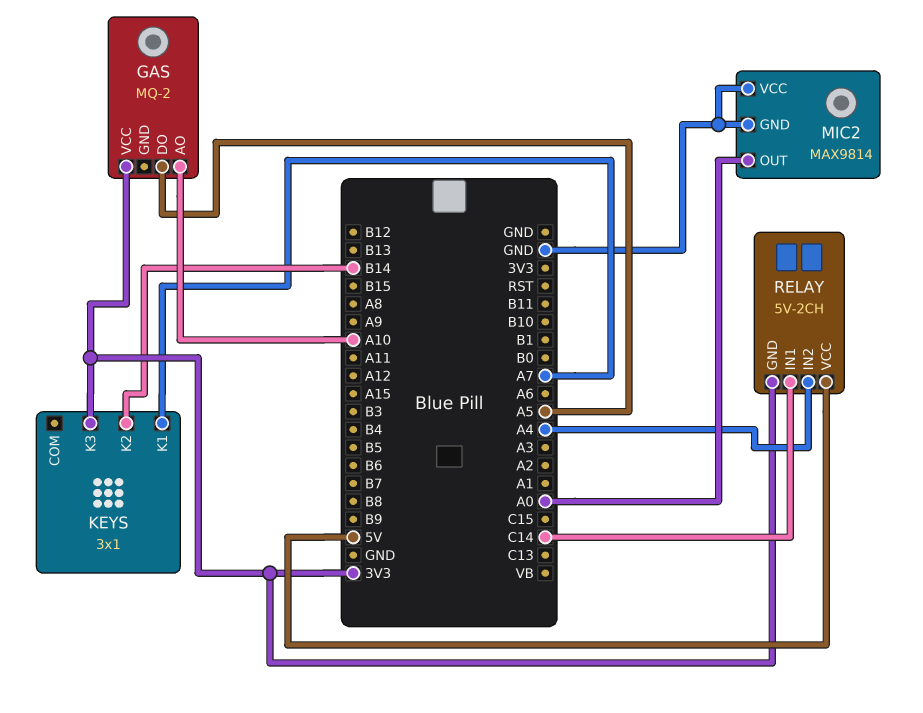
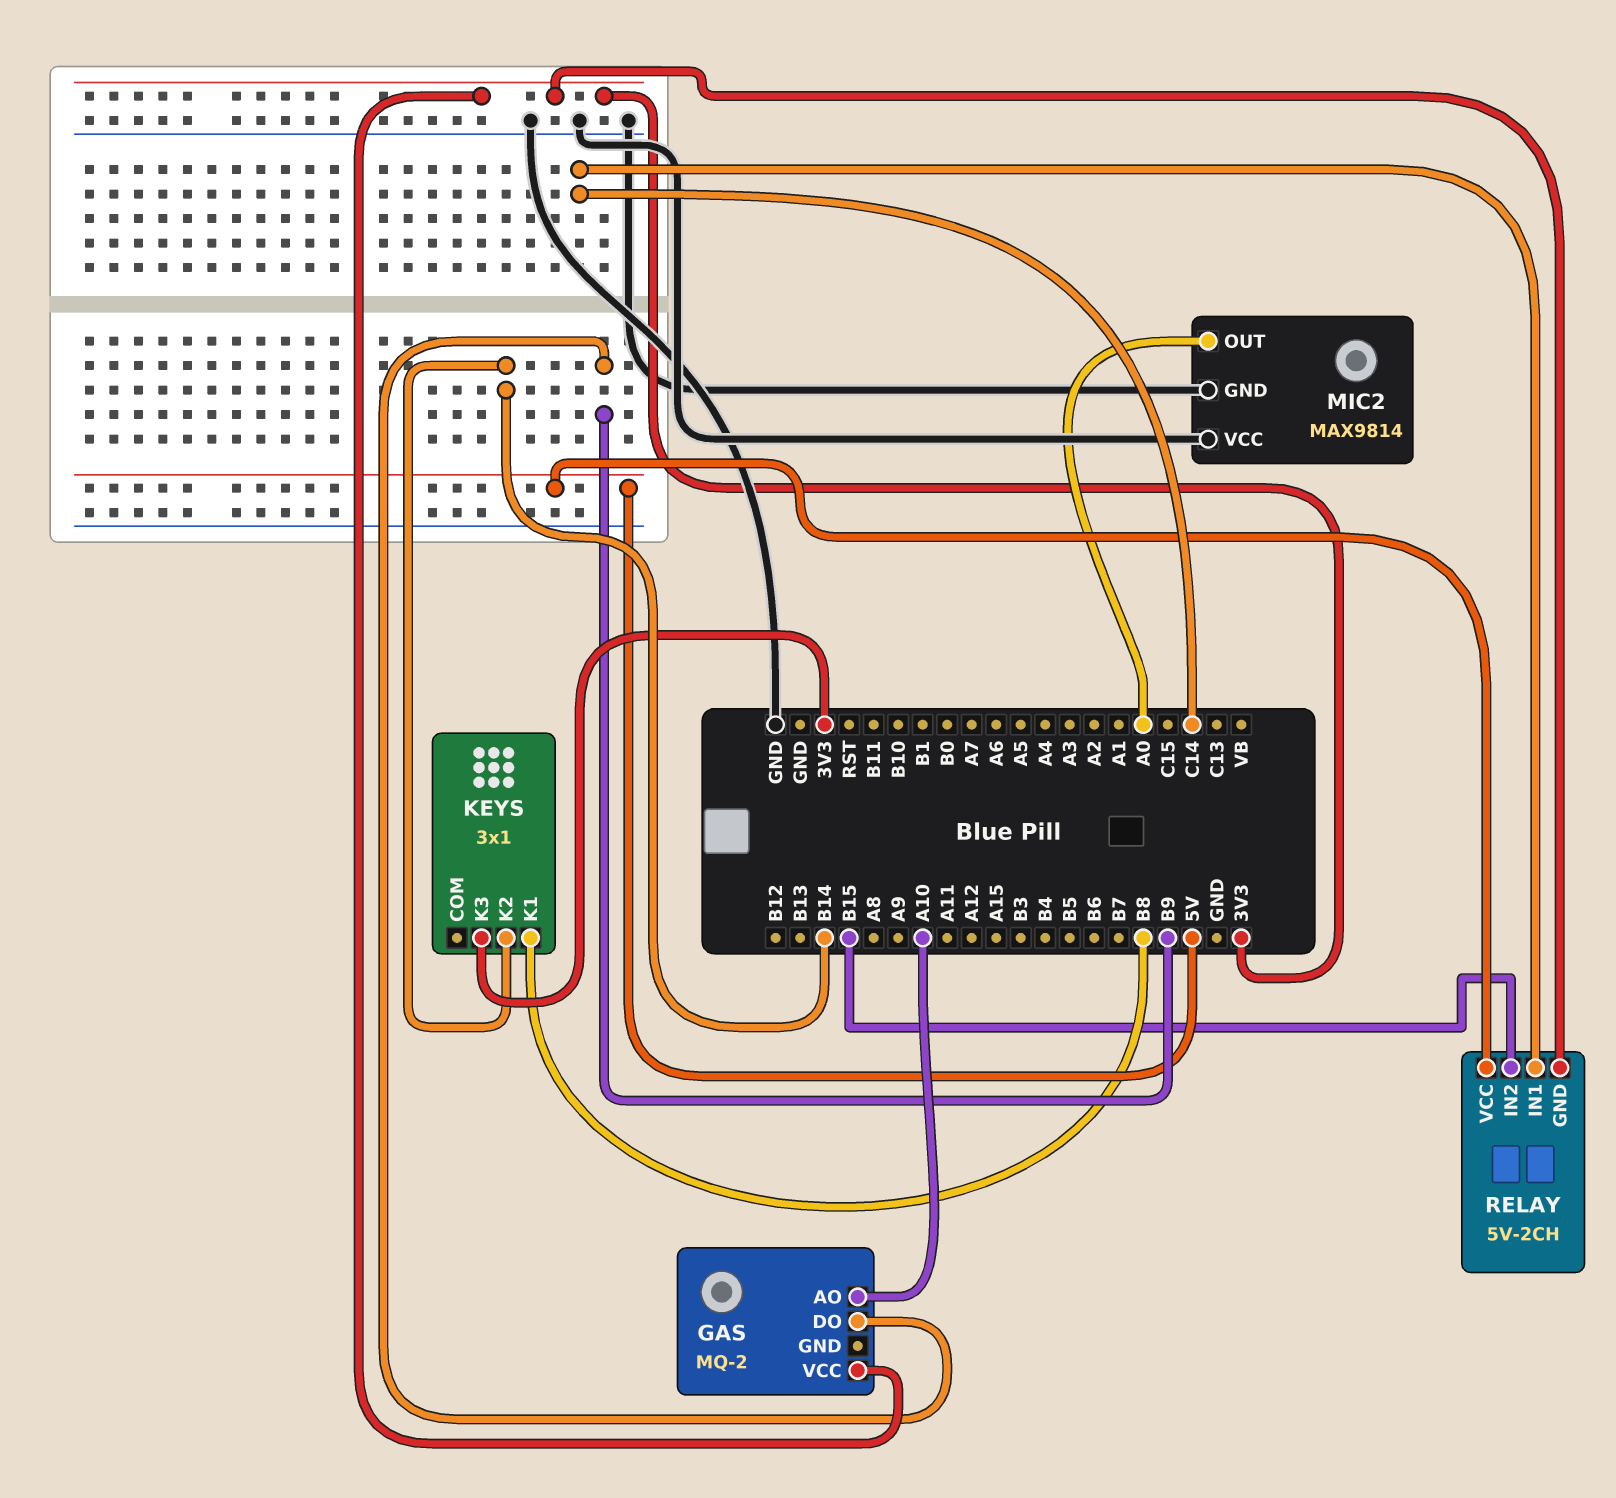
GAS pin DO: A5 -> B9
KEYS pin K1: A7 -> B8
RELAY pin IN2: A4 -> B15

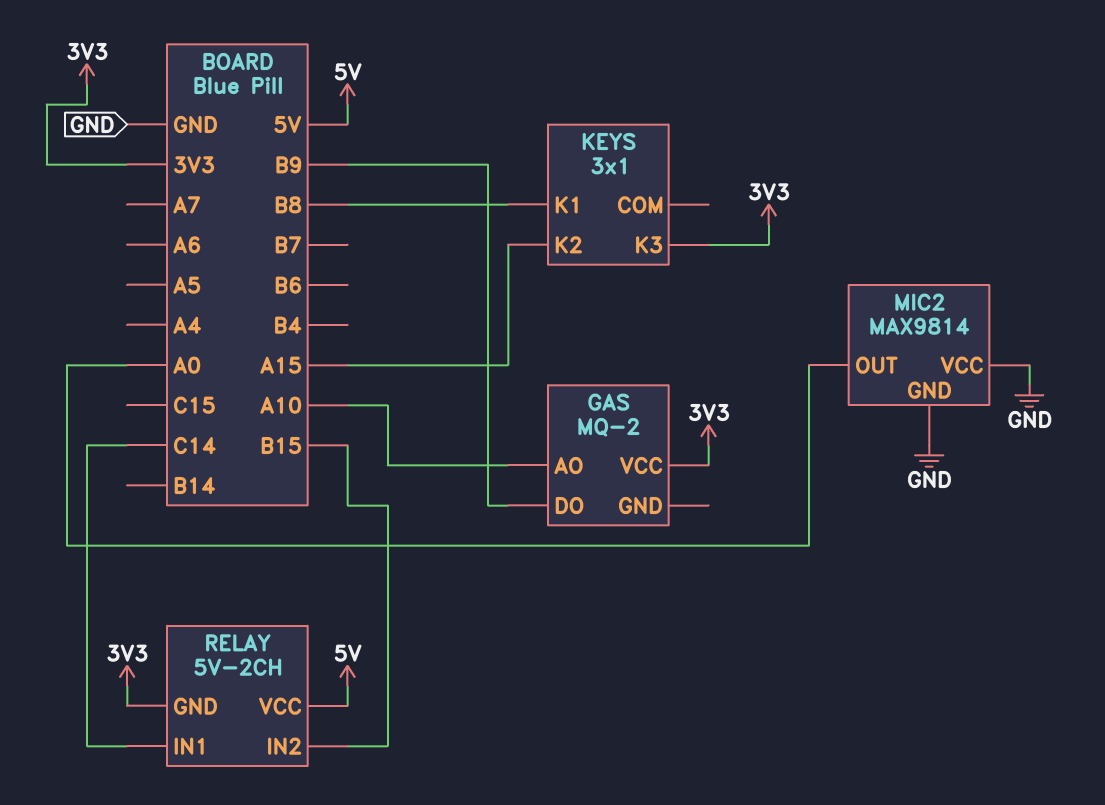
KEYS pin K2: B14 -> A15

